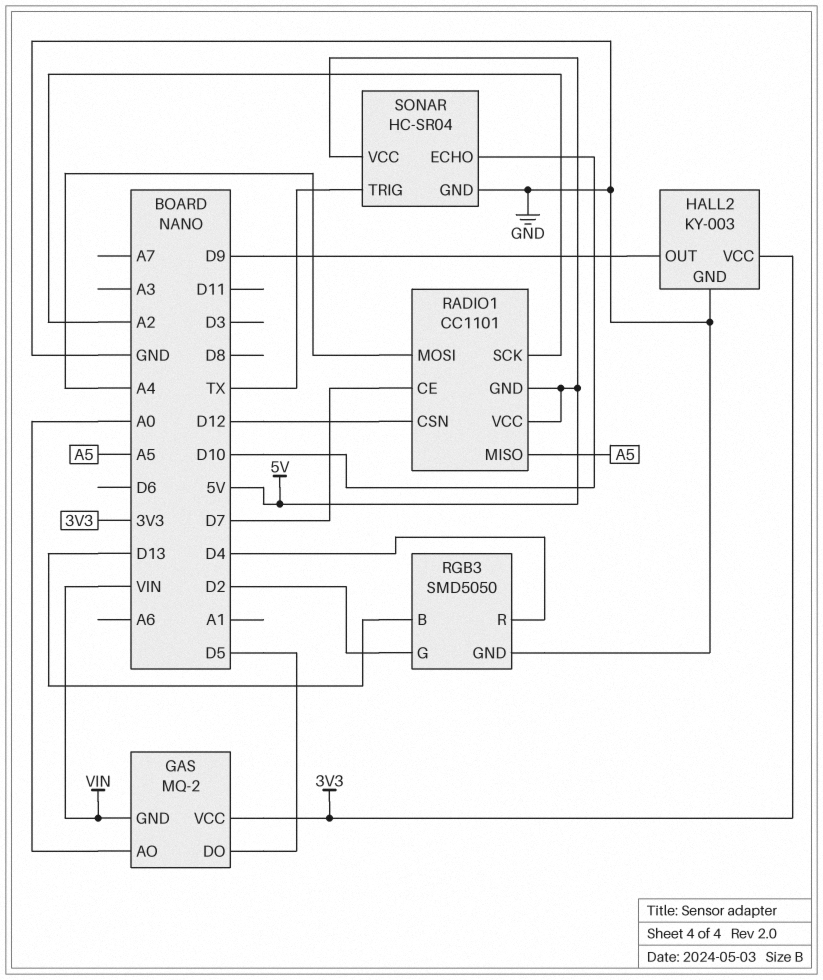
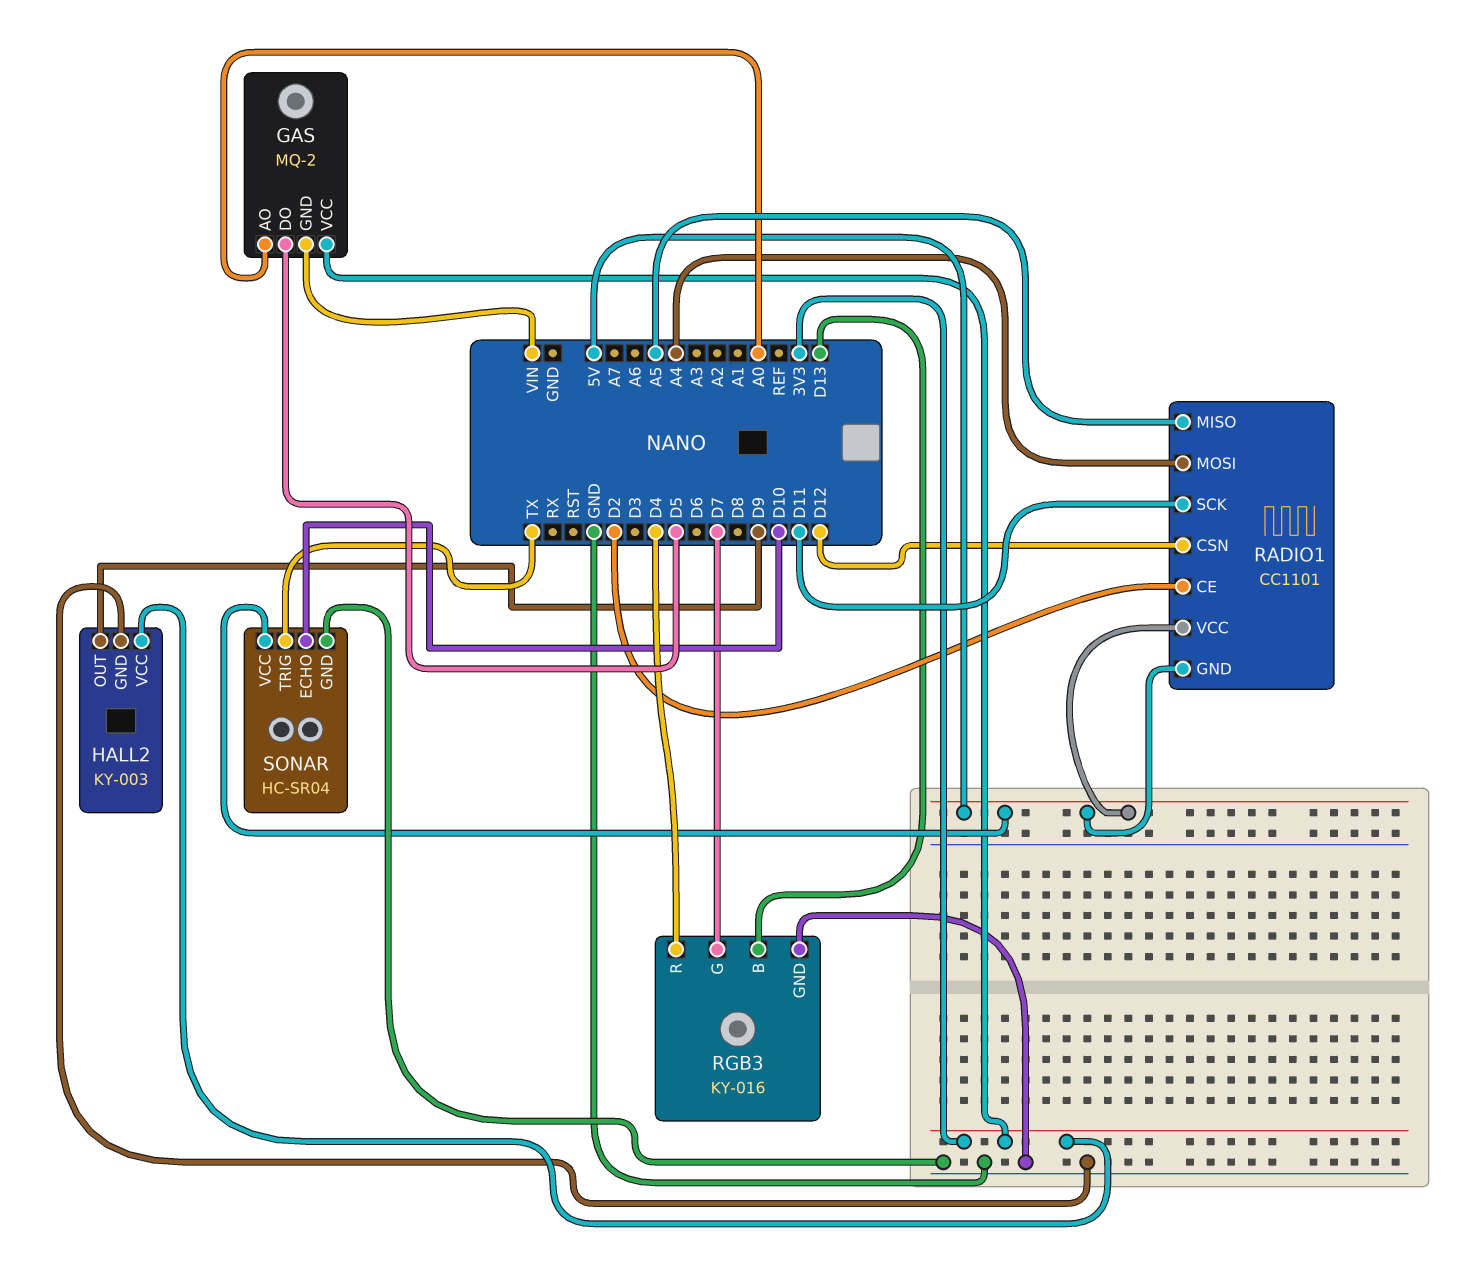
RADIO1 pin CE: D7 -> D2
RADIO1 pin SCK: A2 -> D11
RGB3: SMD5050 -> KY-016
RGB3 pin G: D2 -> D7

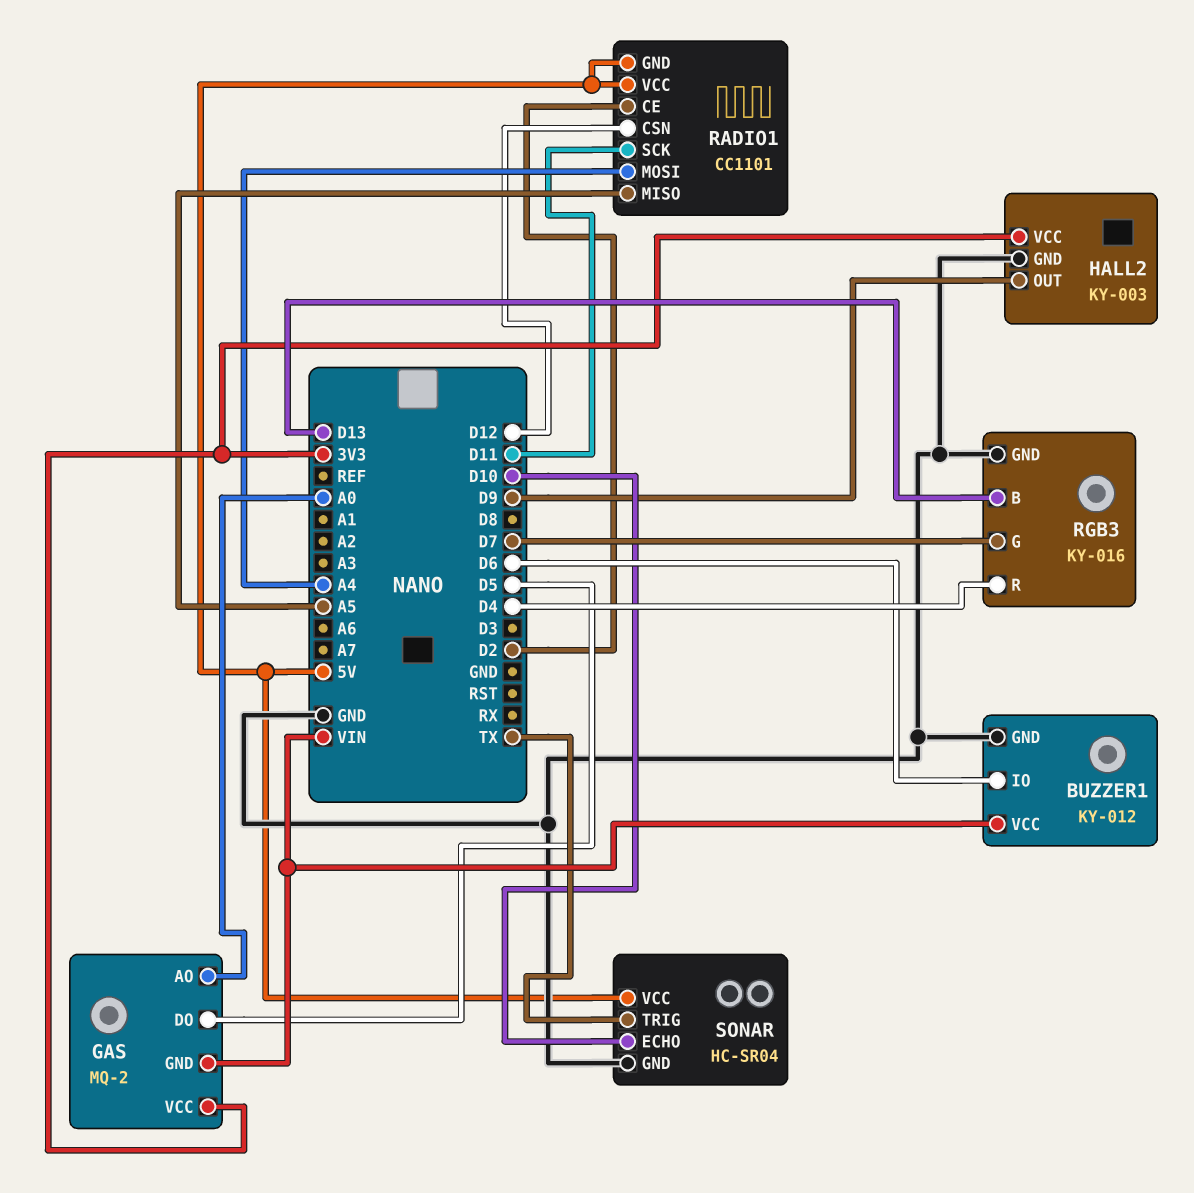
BUZZER1: none -> KY-012
BUZZER1 pin GND: none -> GND
BUZZER1 pin IO: none -> D6
BUZZER1 pin VCC: none -> VIN

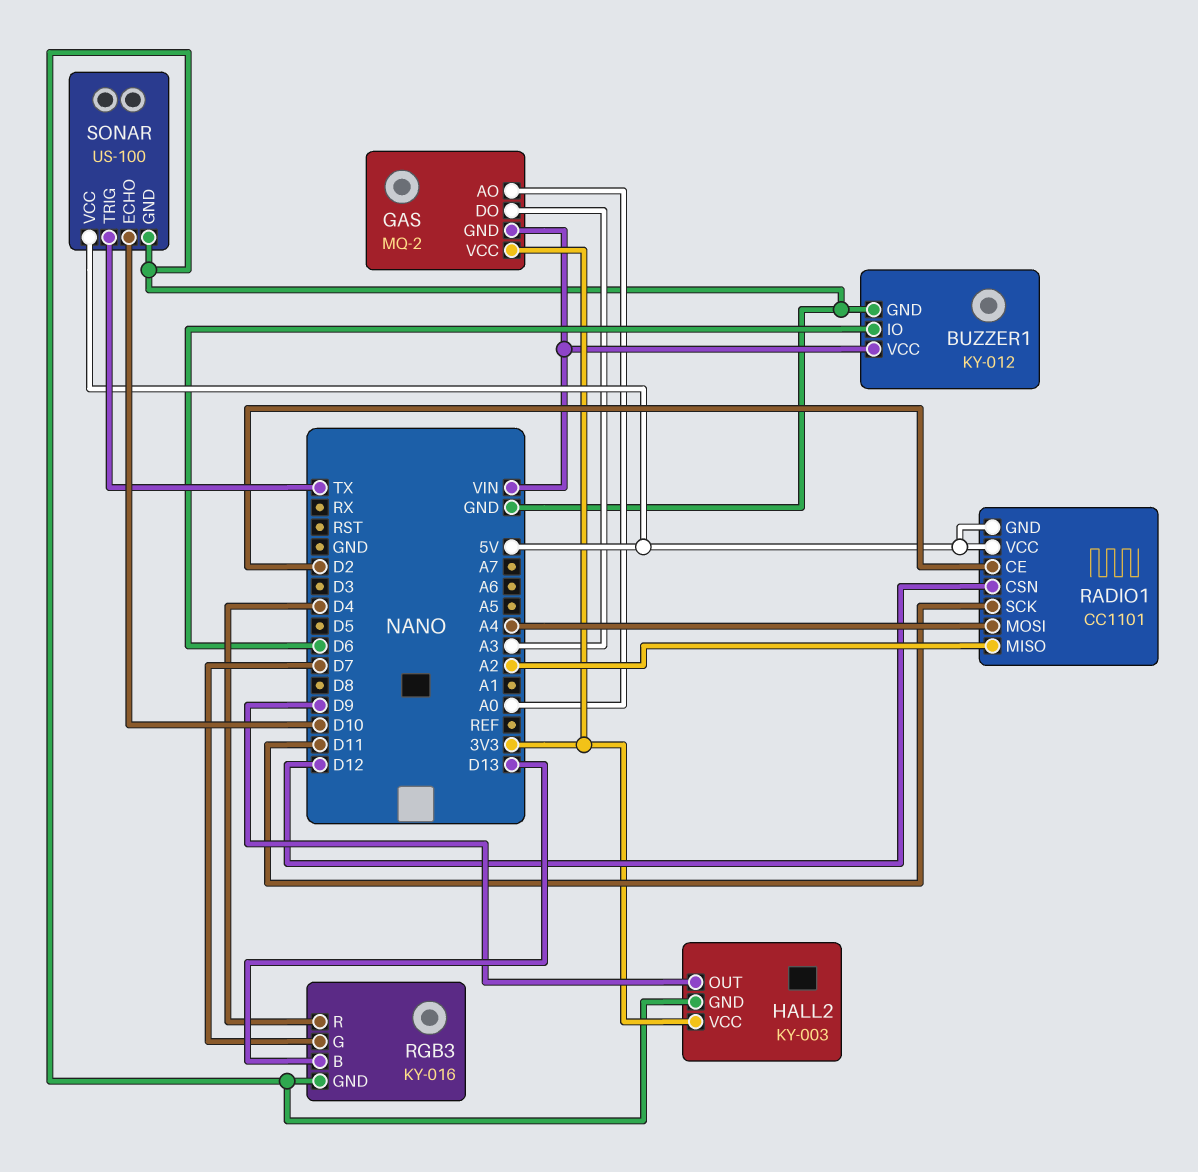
GAS pin DO: D5 -> A3
RADIO1 pin MISO: A5 -> A2
SONAR: HC-SR04 -> US-100

